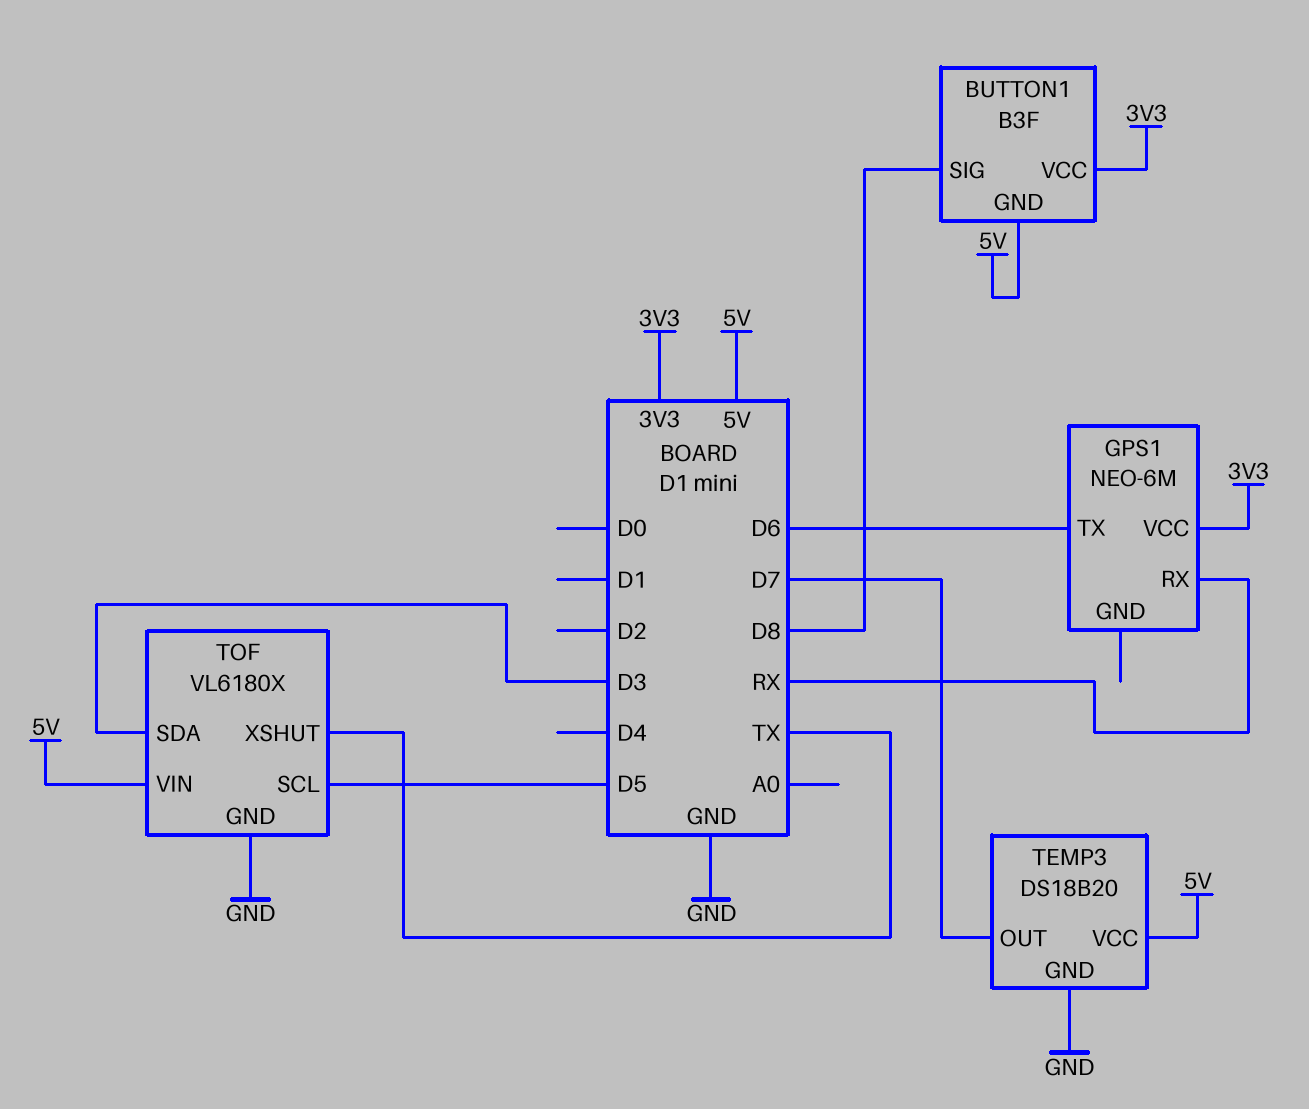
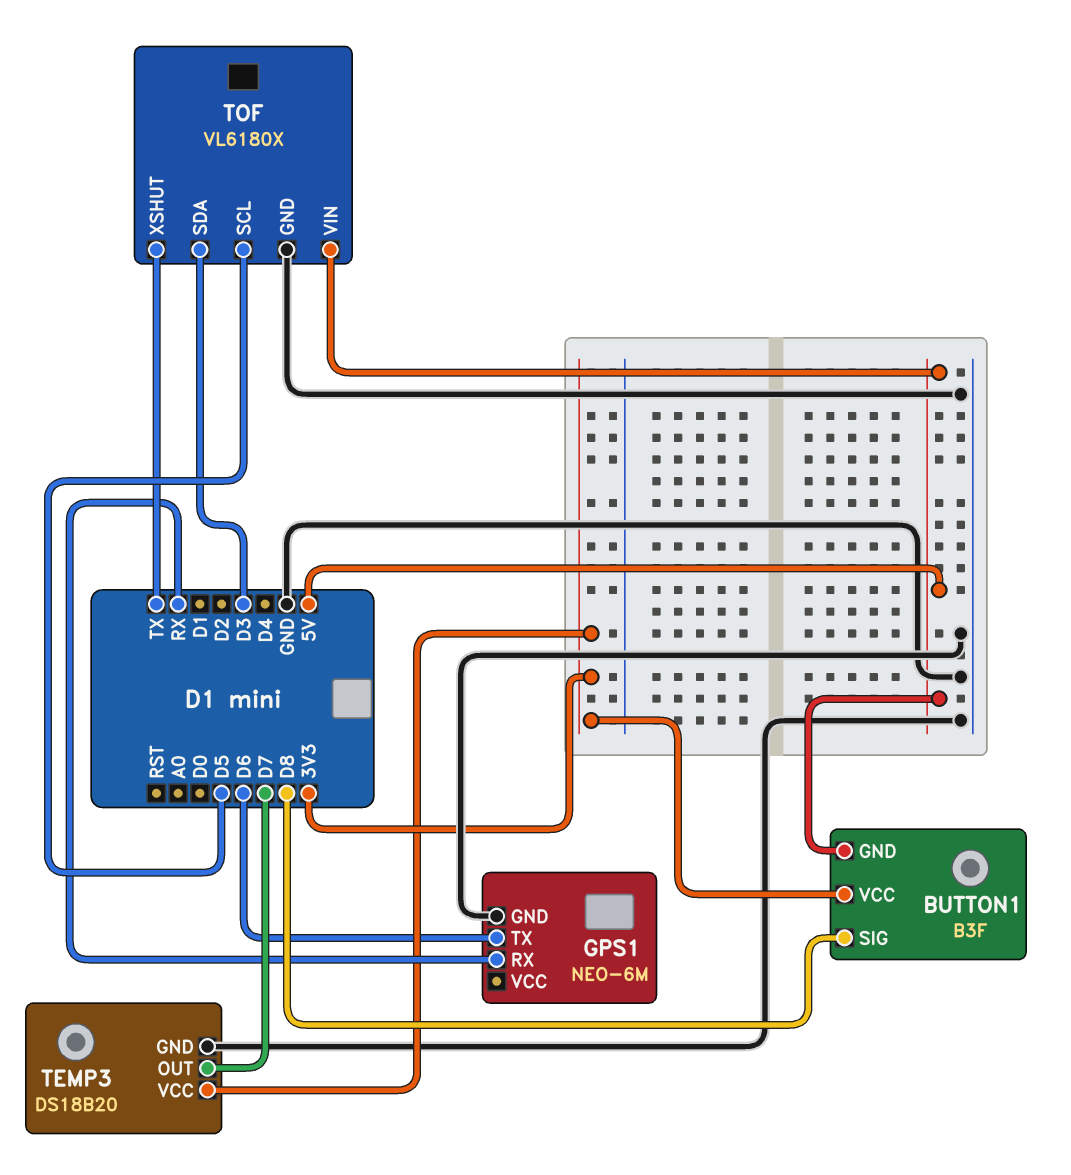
GPS1 pin GND: none -> GND
GPS1 pin VCC: 3V3 -> none
TEMP3 pin VCC: 5V -> 3V3

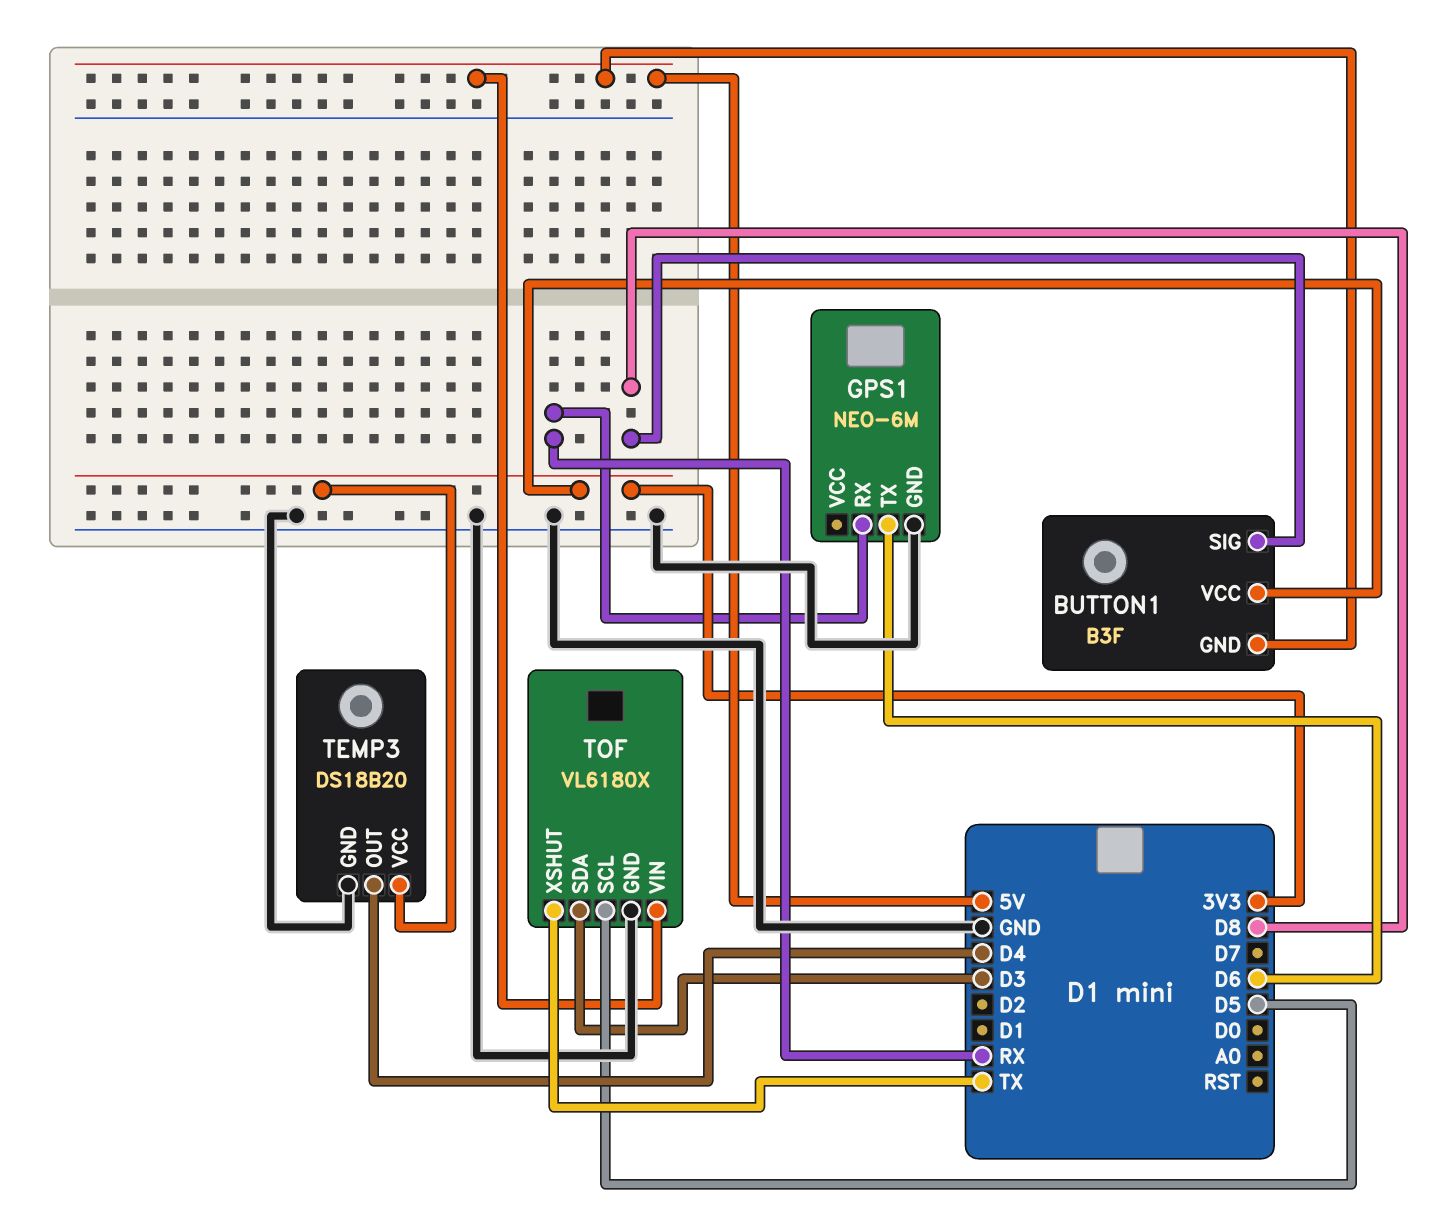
TEMP3 pin OUT: D7 -> D4

